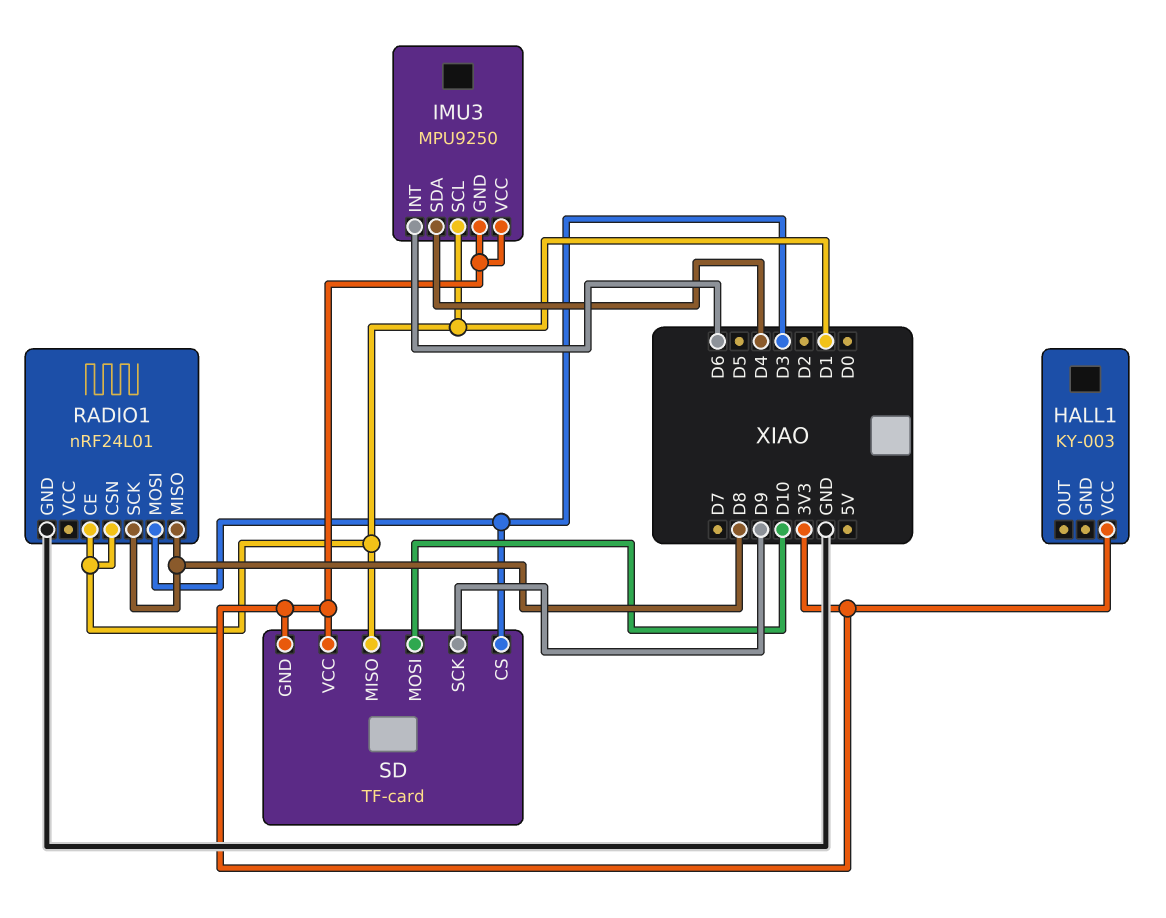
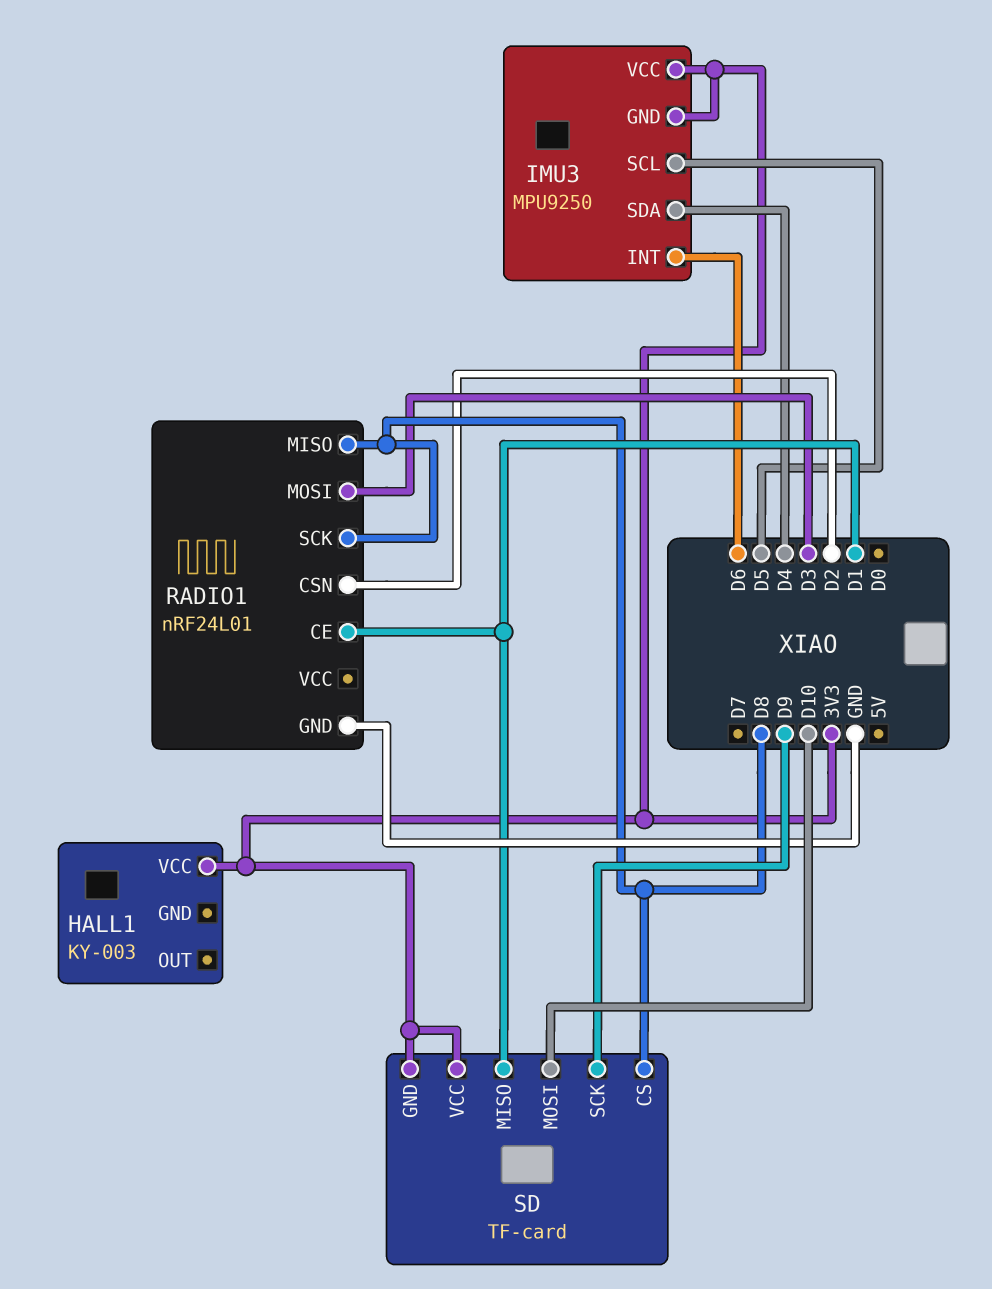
IMU3 pin SCL: D1 -> D5
RADIO1 pin CSN: D1 -> D2
SD pin CS: D3 -> D8

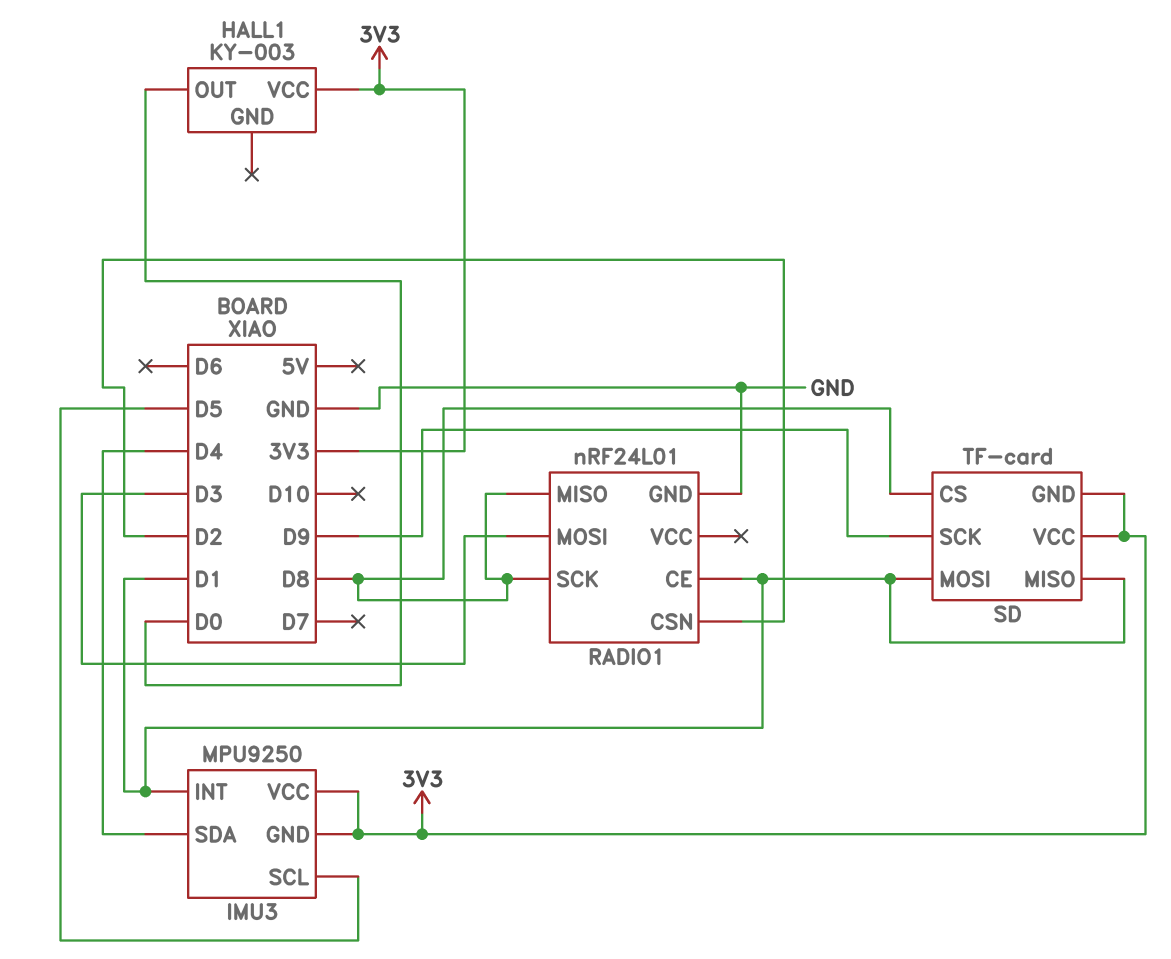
HALL1 pin OUT: none -> D0
IMU3 pin INT: D6 -> D1
SD pin MOSI: D10 -> D1

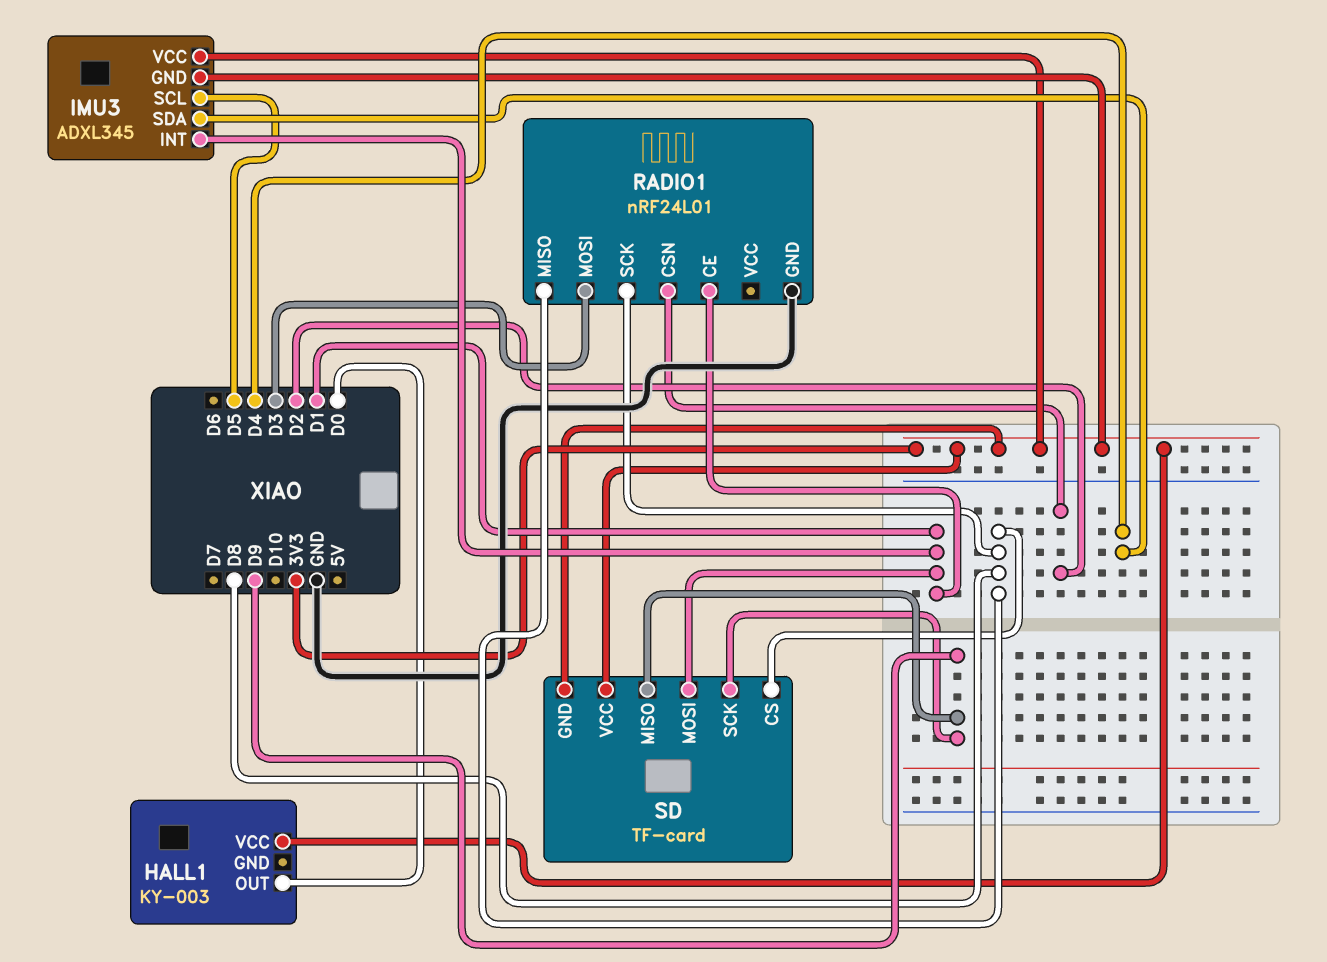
IMU3: MPU9250 -> ADXL345
SD pin MISO: D1 -> D9

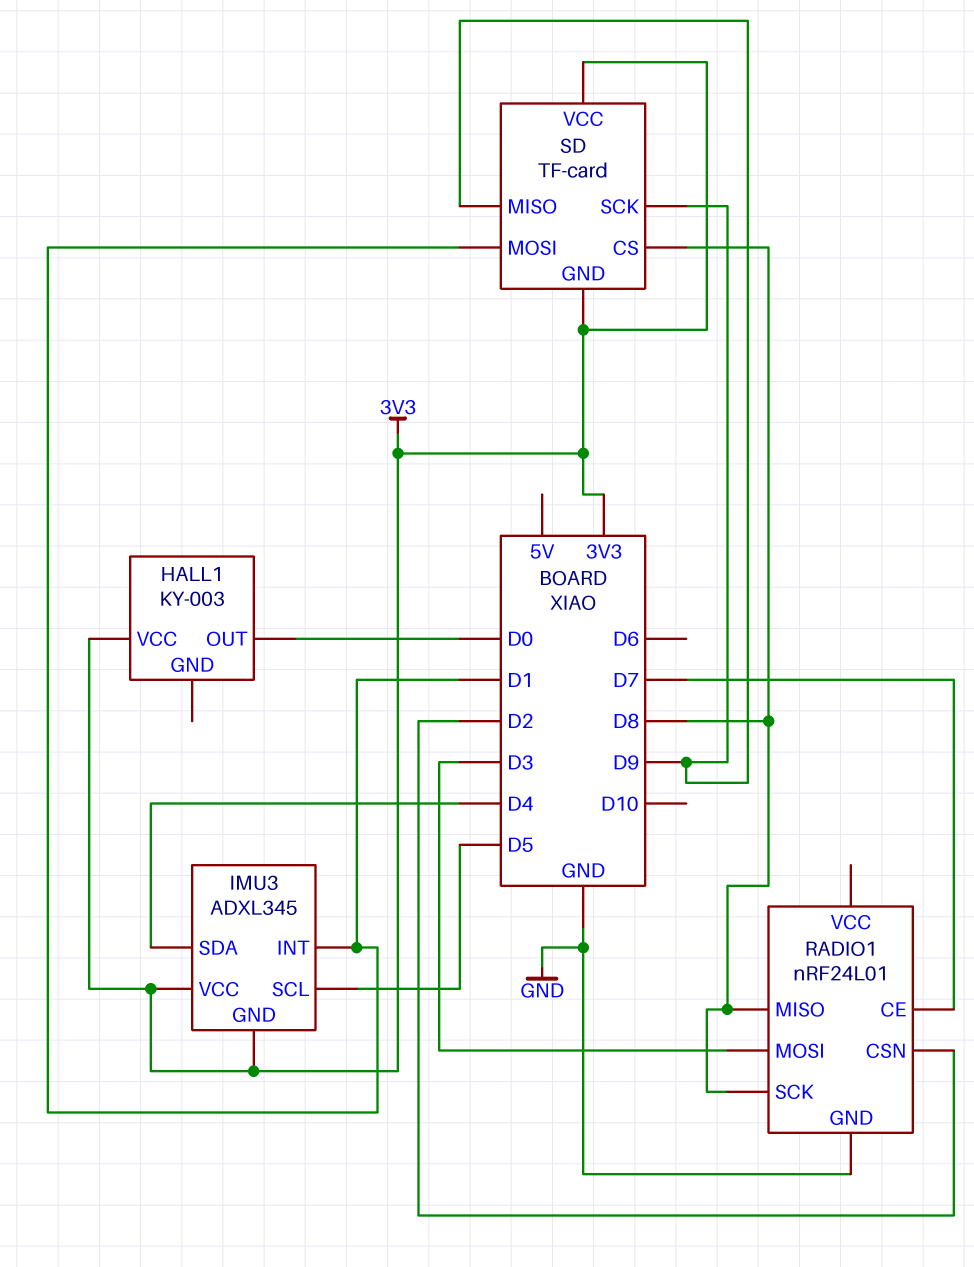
RADIO1 pin CE: D1 -> D7

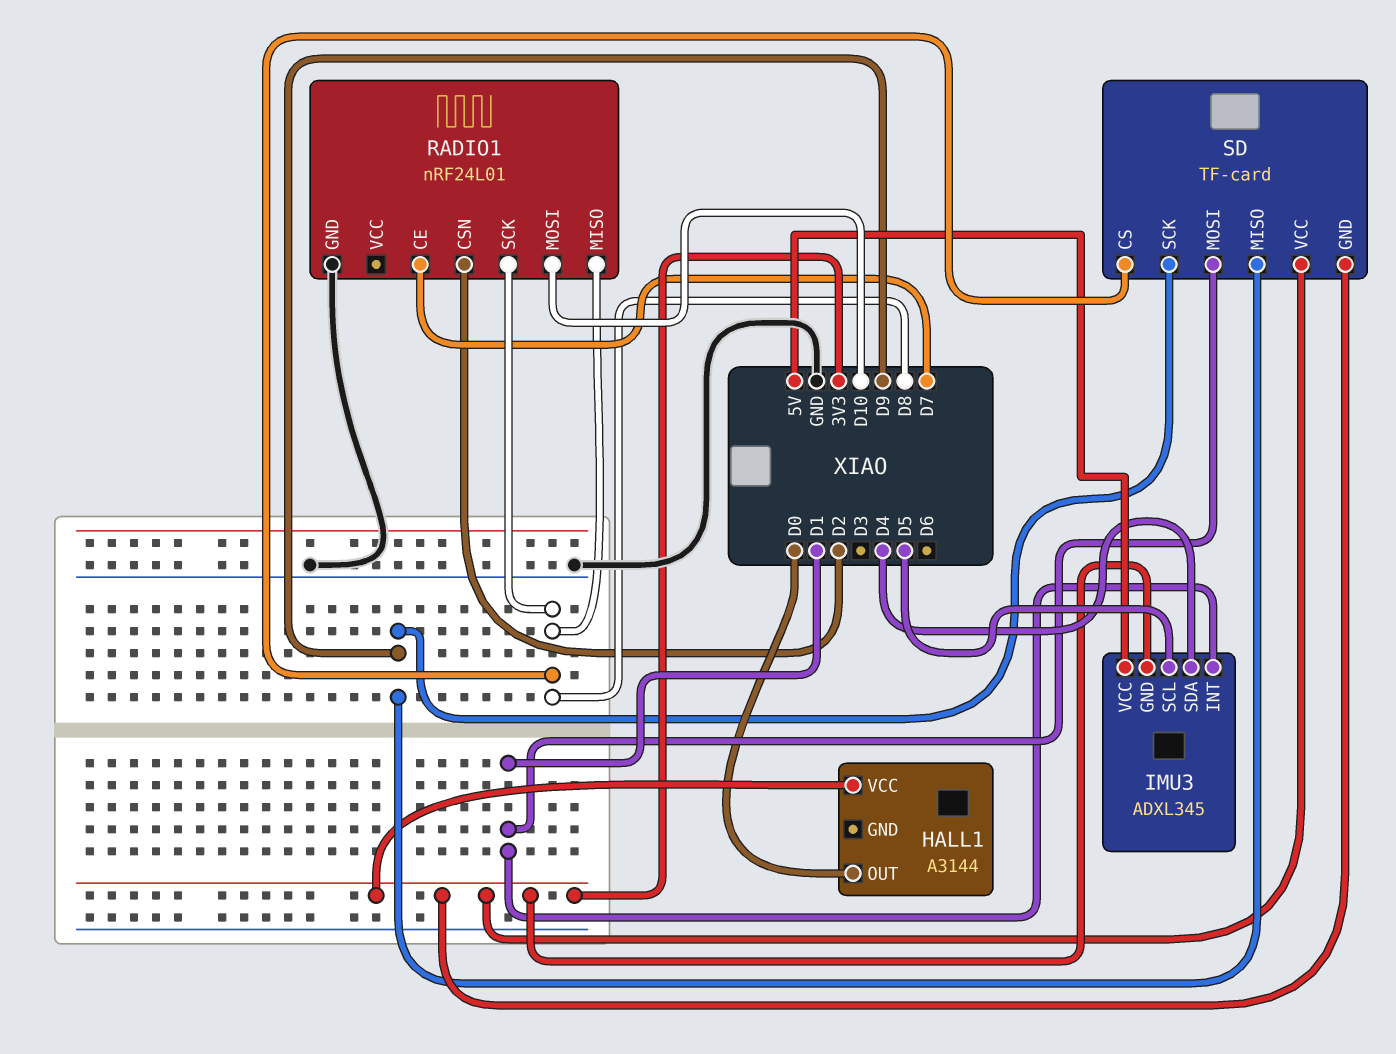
HALL1: KY-003 -> A3144
IMU3 pin VCC: 3V3 -> 5V
RADIO1 pin MOSI: D3 -> D10

